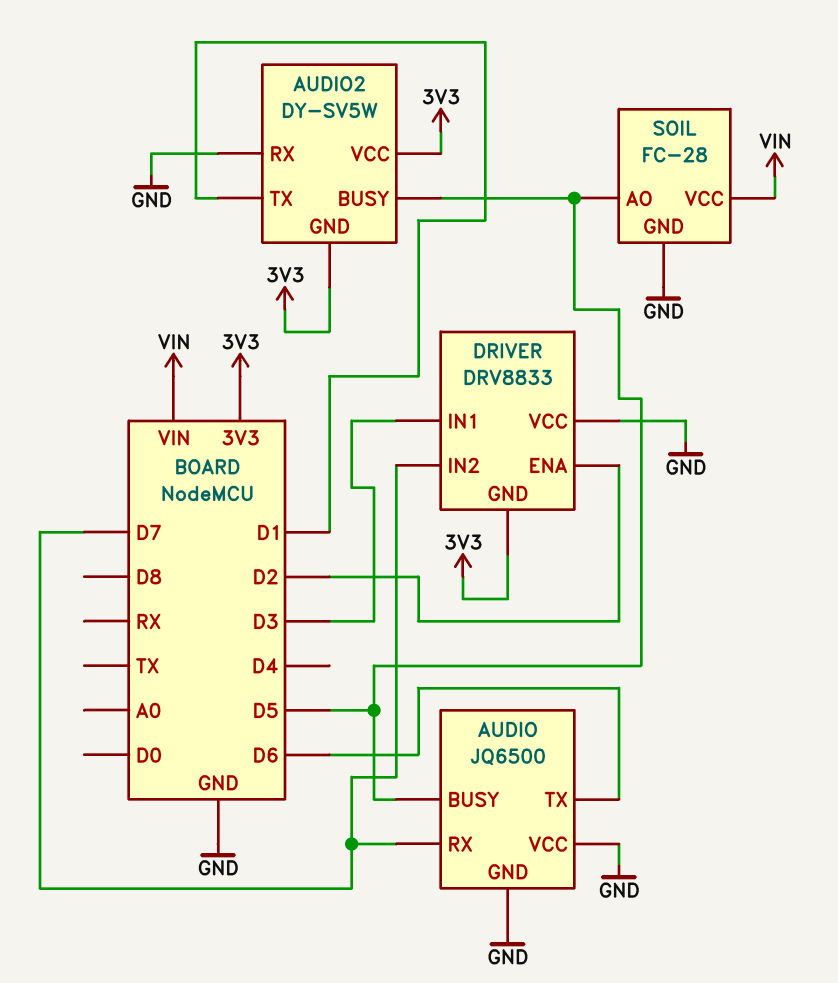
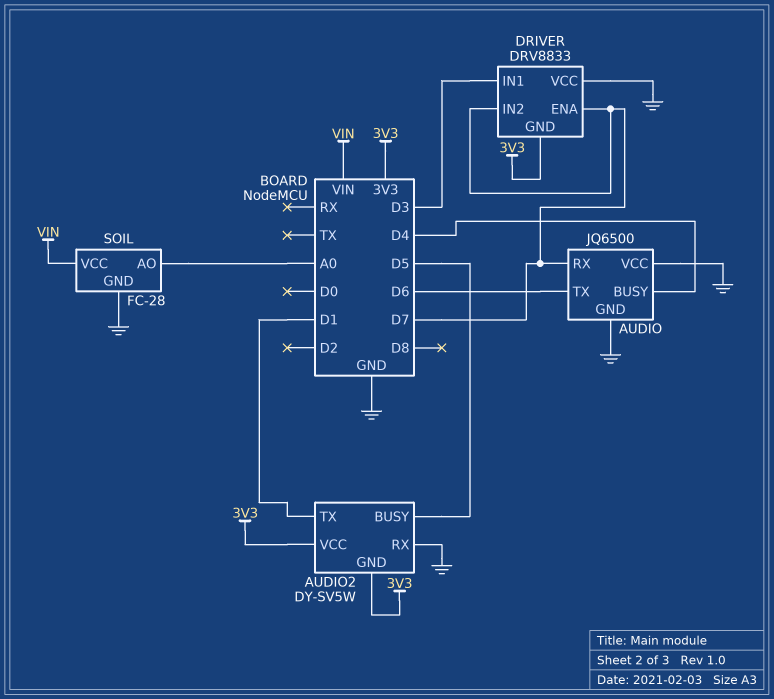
AUDIO pin BUSY: D5 -> D4
DRIVER pin ENA: D2 -> D7
SOIL pin AO: D5 -> A0

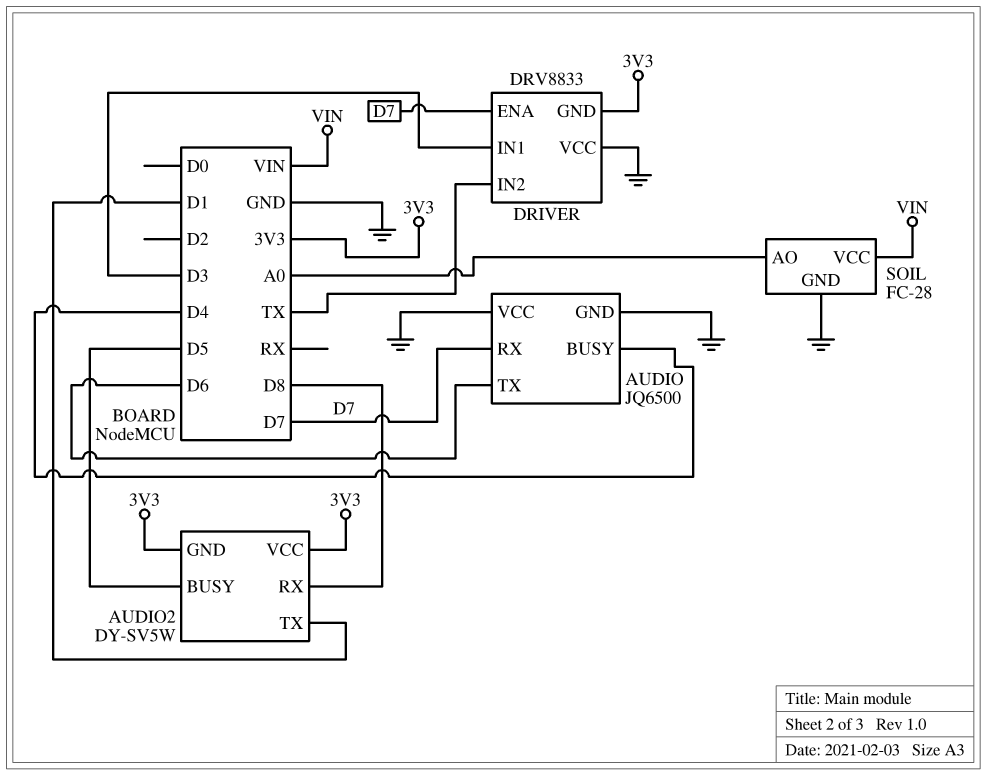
AUDIO2 pin RX: GND -> D8
DRIVER pin IN2: D7 -> TX

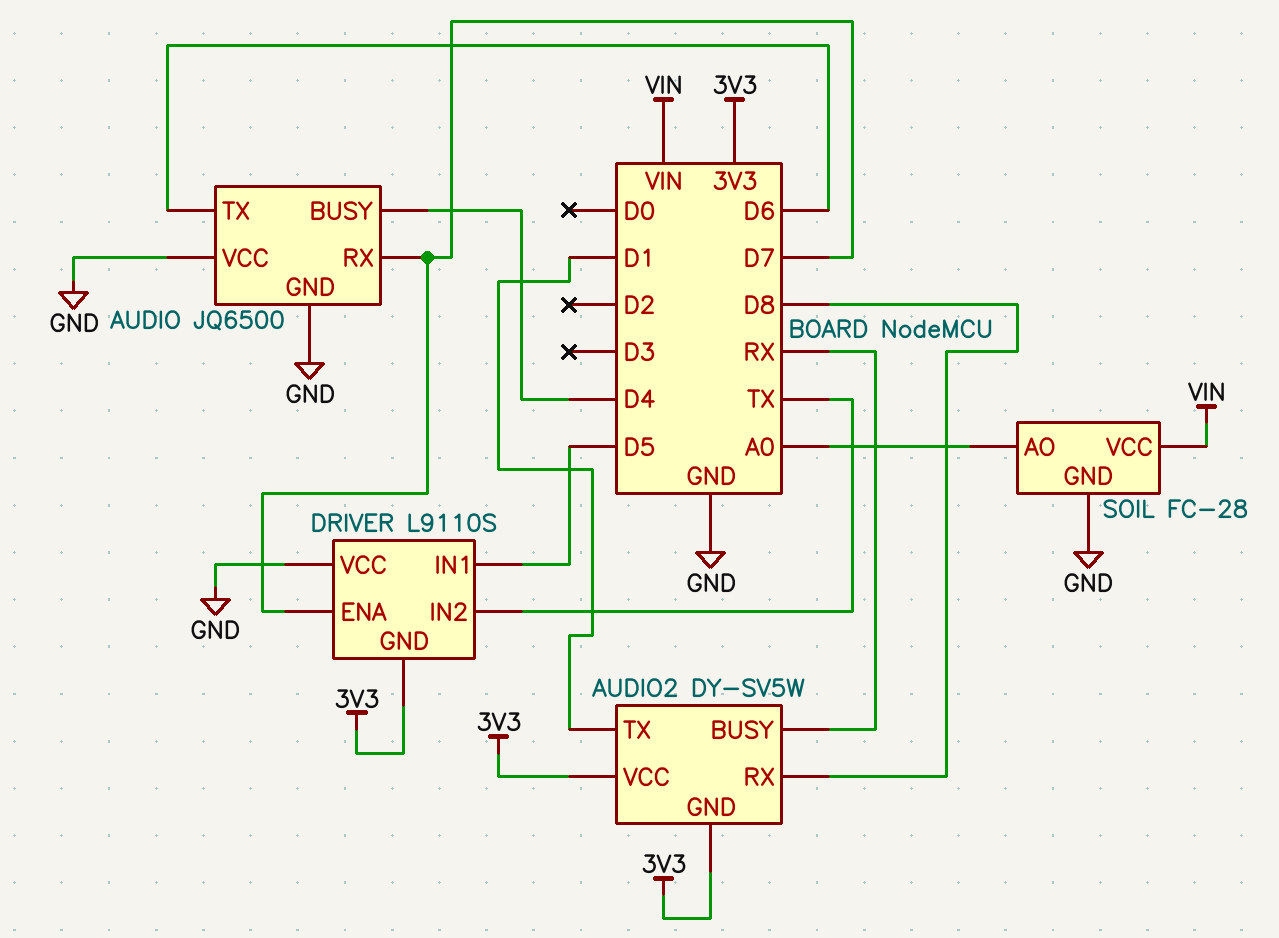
AUDIO2 pin BUSY: D5 -> RX
DRIVER: DRV8833 -> L9110S
DRIVER pin IN1: D3 -> D5

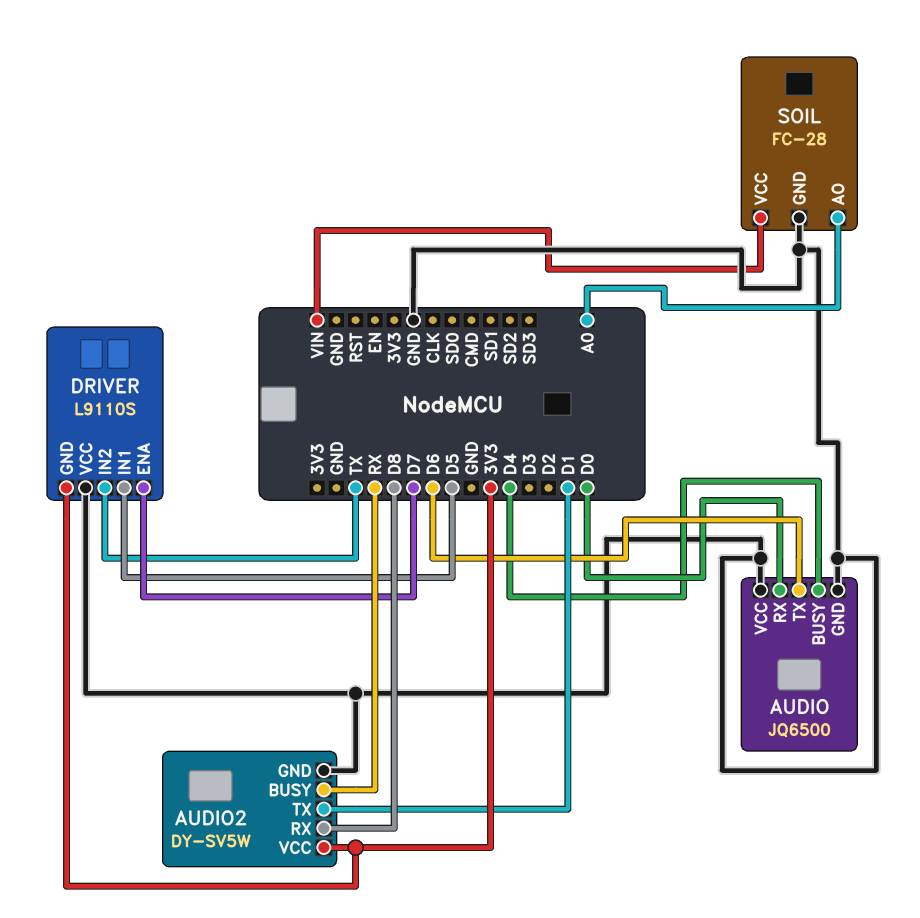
AUDIO pin RX: D7 -> D0
AUDIO2 pin GND: 3V3 -> GND

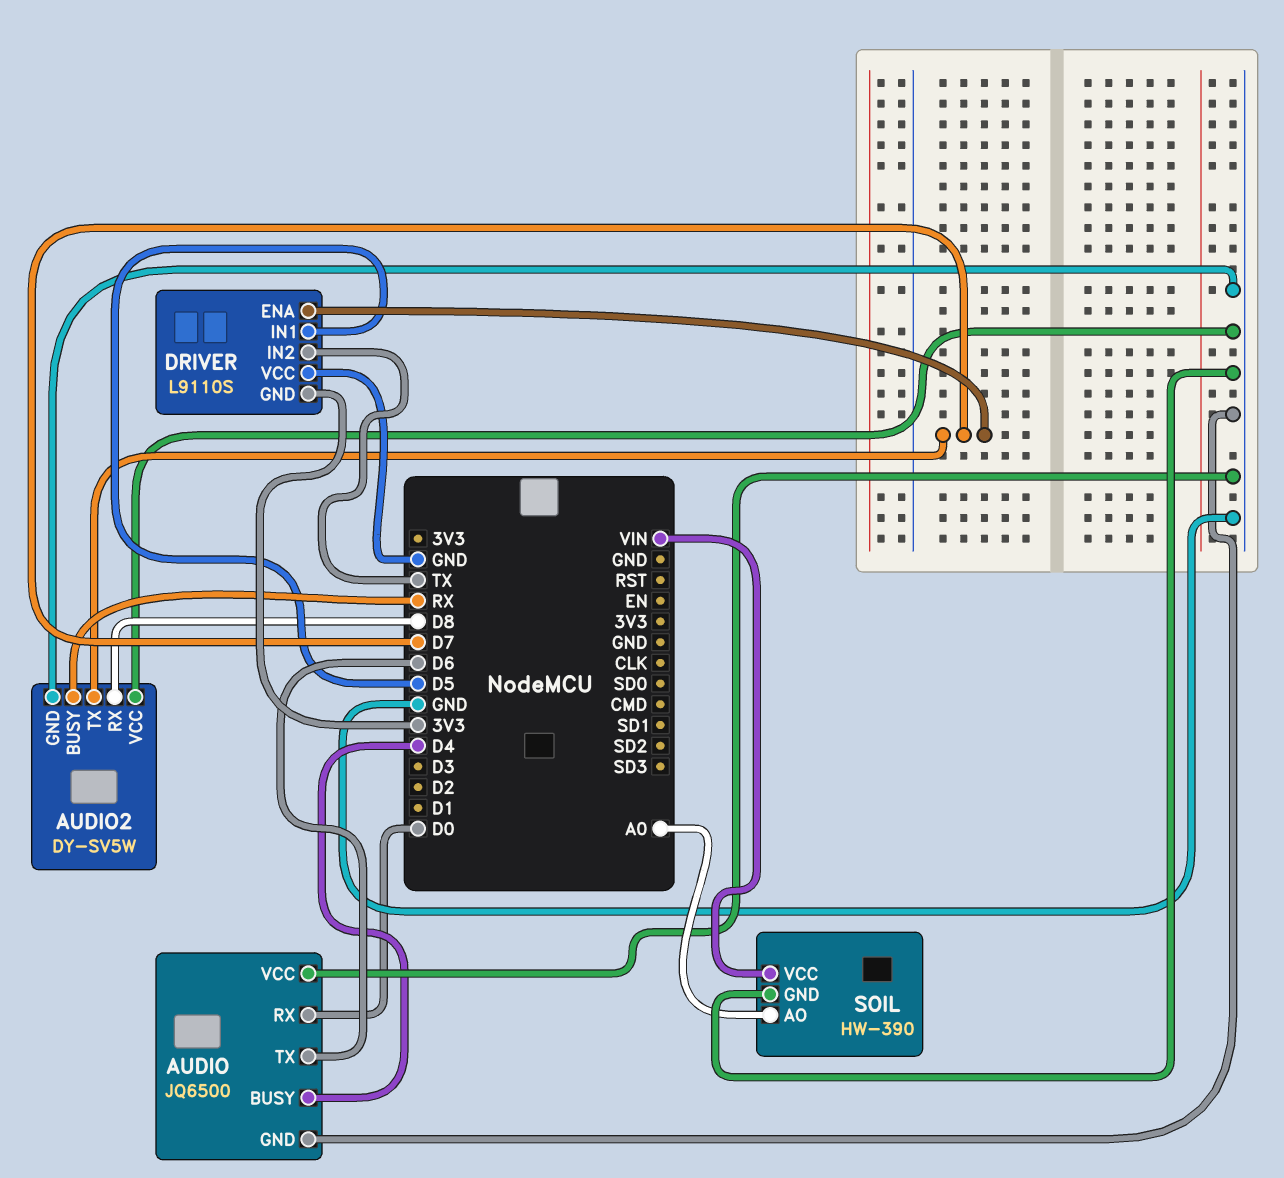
AUDIO2 pin TX: D1 -> D7
AUDIO2 pin VCC: 3V3 -> GND
SOIL: FC-28 -> HW-390

